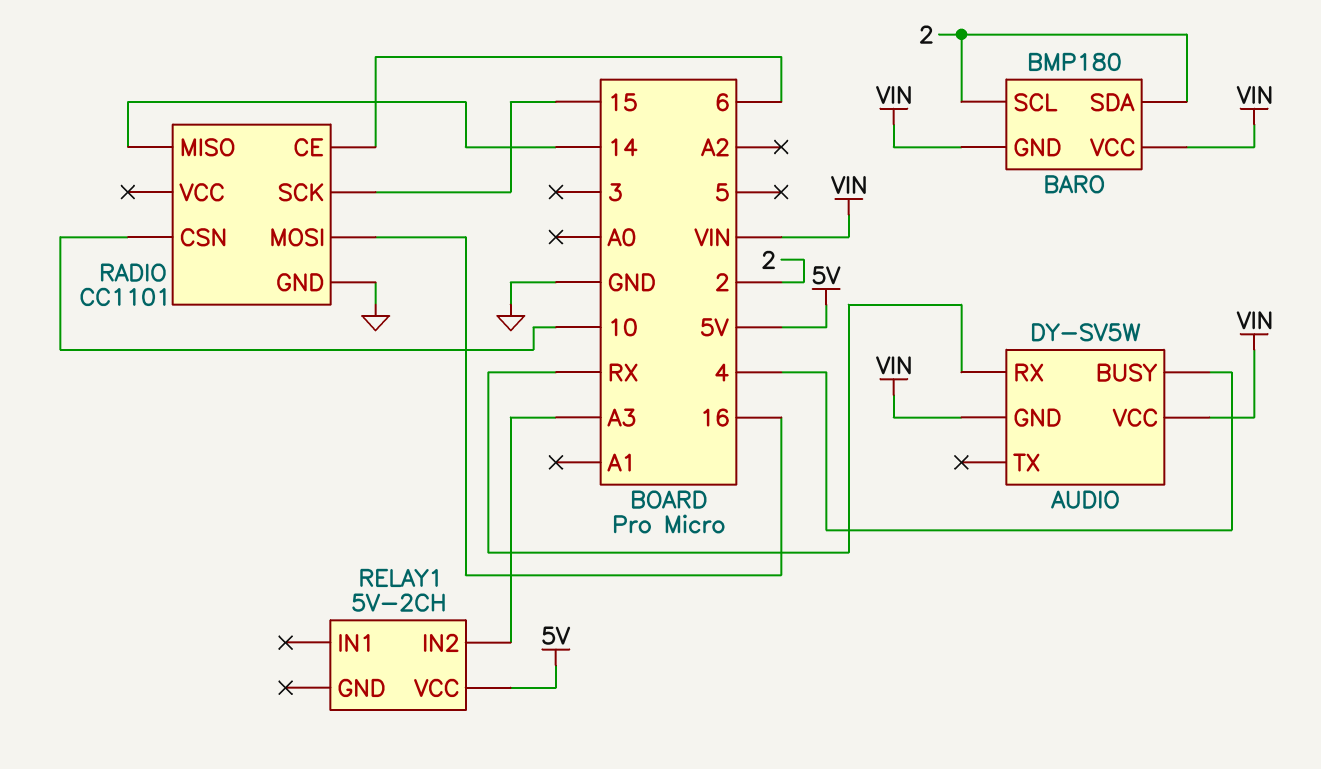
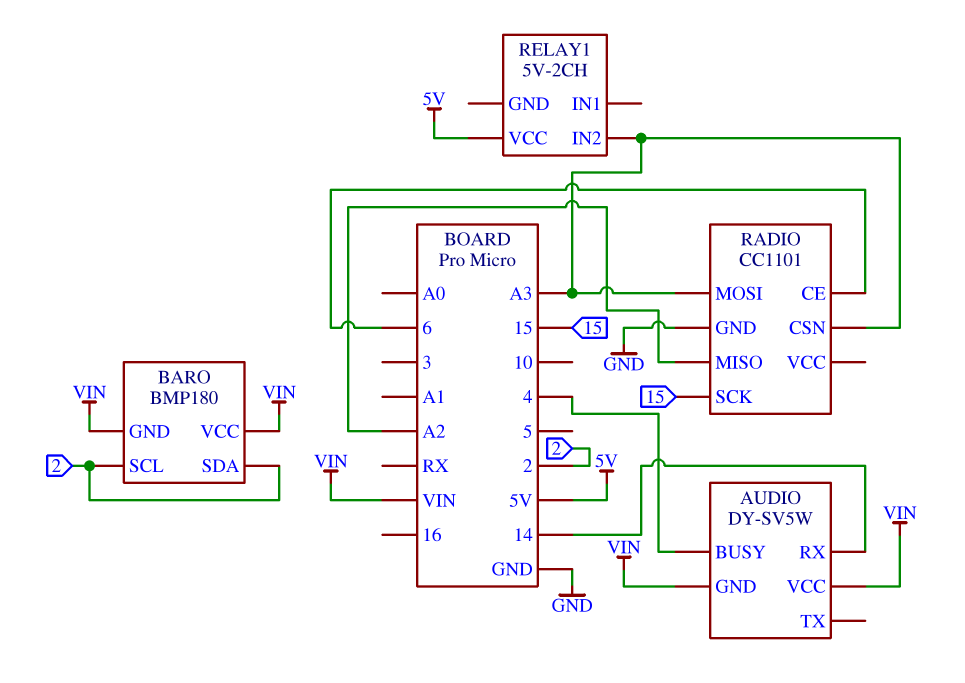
AUDIO pin RX: RX -> 14
RADIO pin CSN: 10 -> A3
RADIO pin MISO: 14 -> A2
RADIO pin MOSI: 16 -> A3

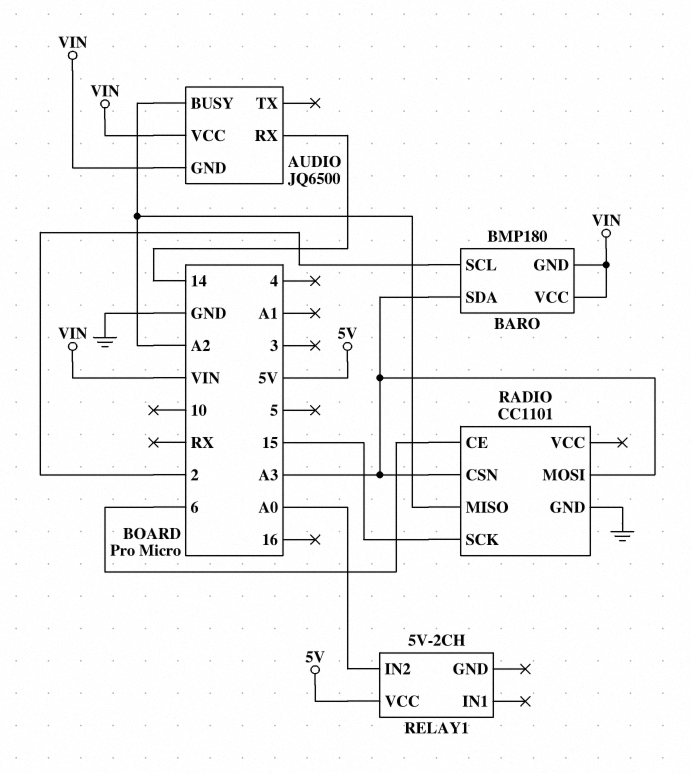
AUDIO: DY-SV5W -> JQ6500
AUDIO pin BUSY: 4 -> A2
BARO pin SDA: 2 -> A3
RELAY1 pin IN2: A3 -> A0

